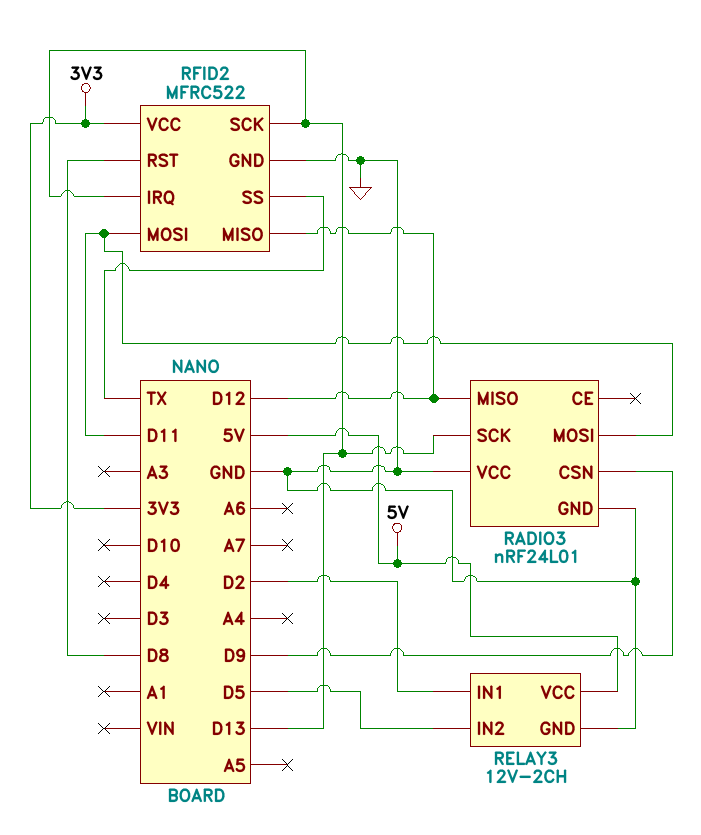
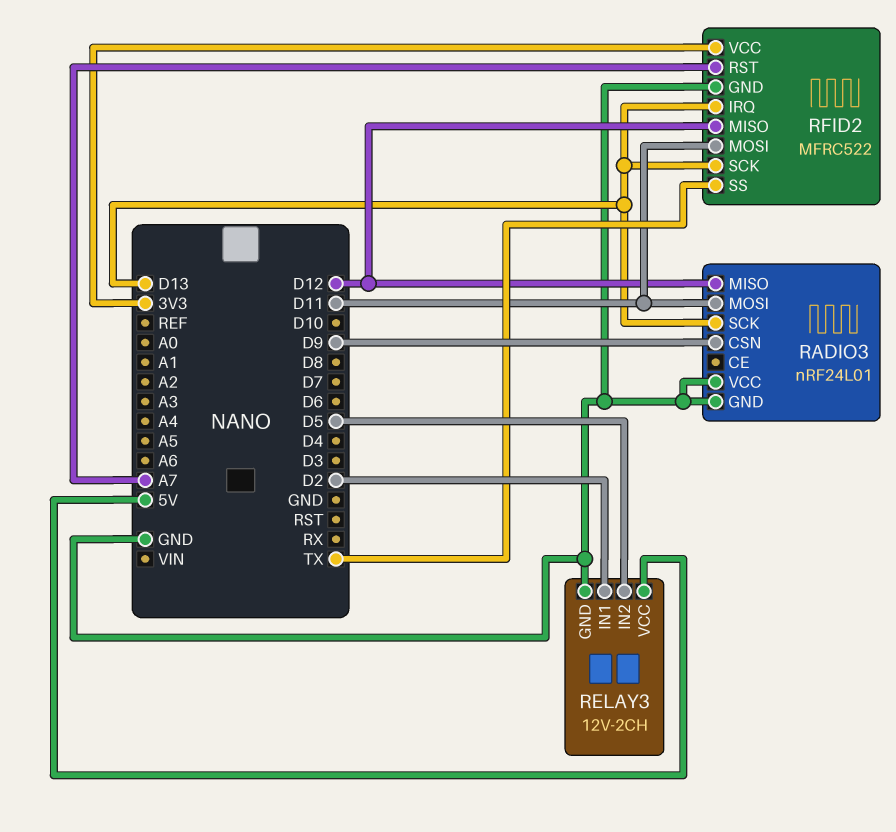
RFID2 pin RST: D8 -> A7

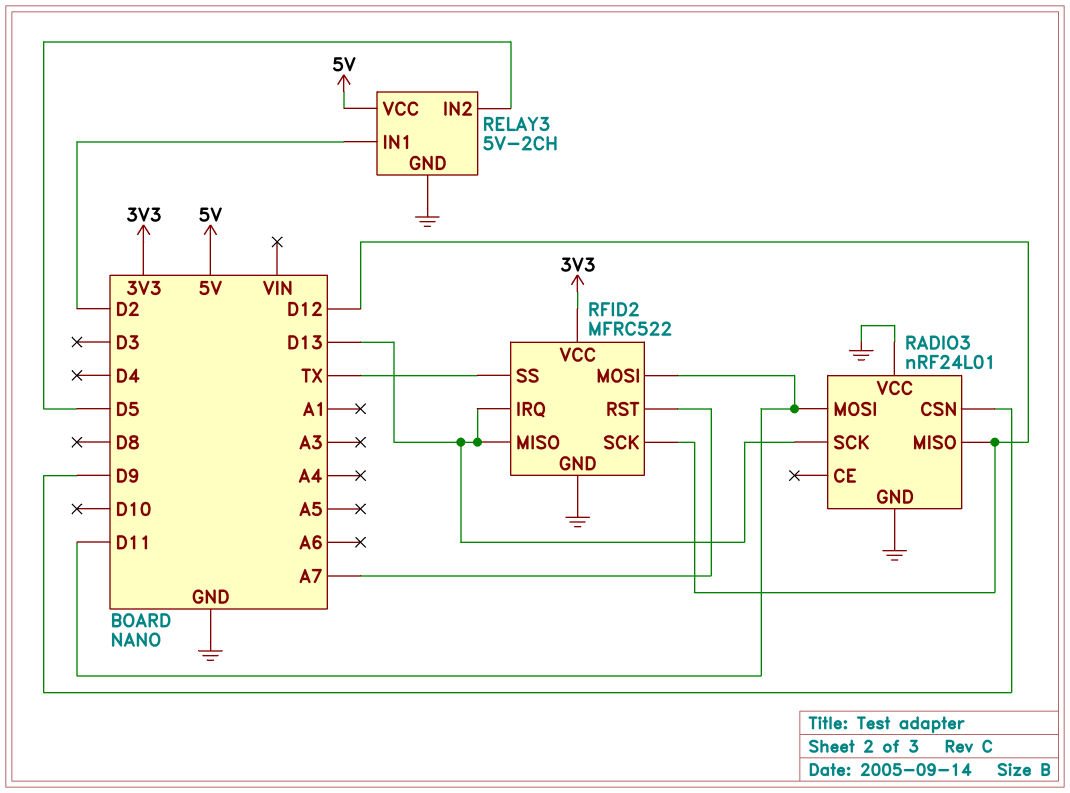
RELAY3: 12V-2CH -> 5V-2CH
RFID2 pin MISO: D12 -> D13
RFID2 pin SCK: D13 -> D12

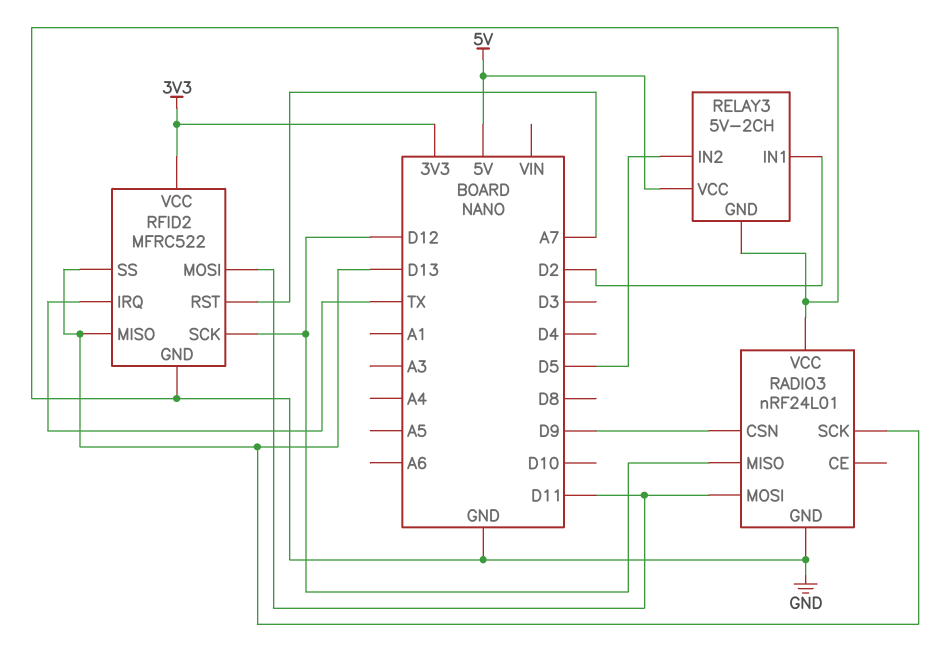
RFID2 pin IRQ: D13 -> TX
RFID2 pin SS: TX -> D13

